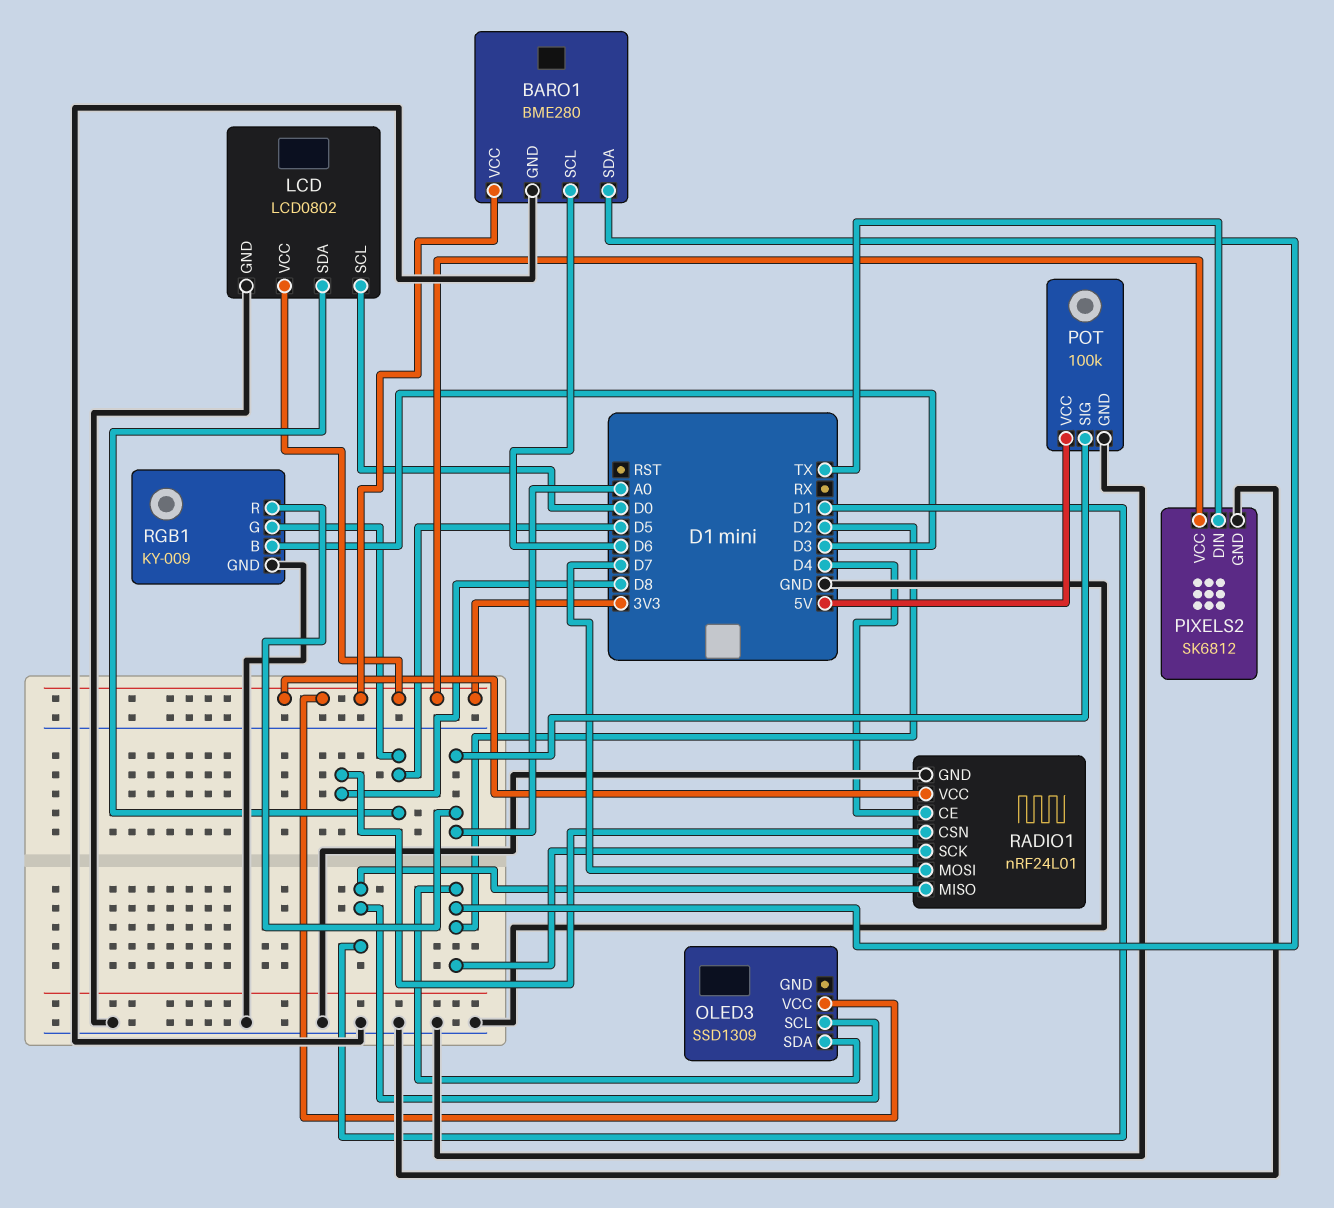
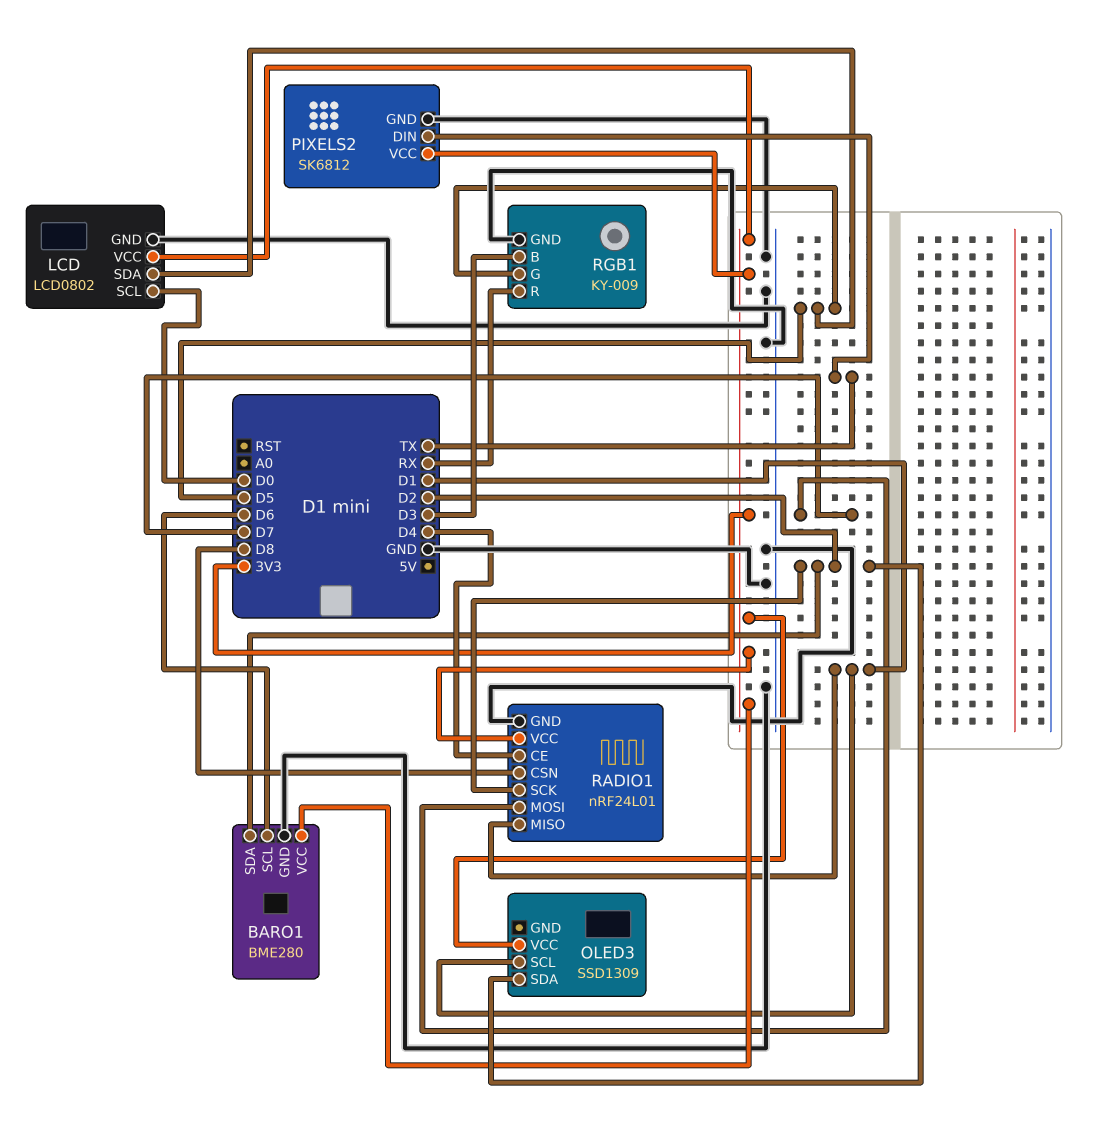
POT: 100k -> none
POT pin GND: GND -> none
POT pin SIG: A0 -> none
POT pin VCC: 5V -> none
RGB1 pin R: A0 -> RX

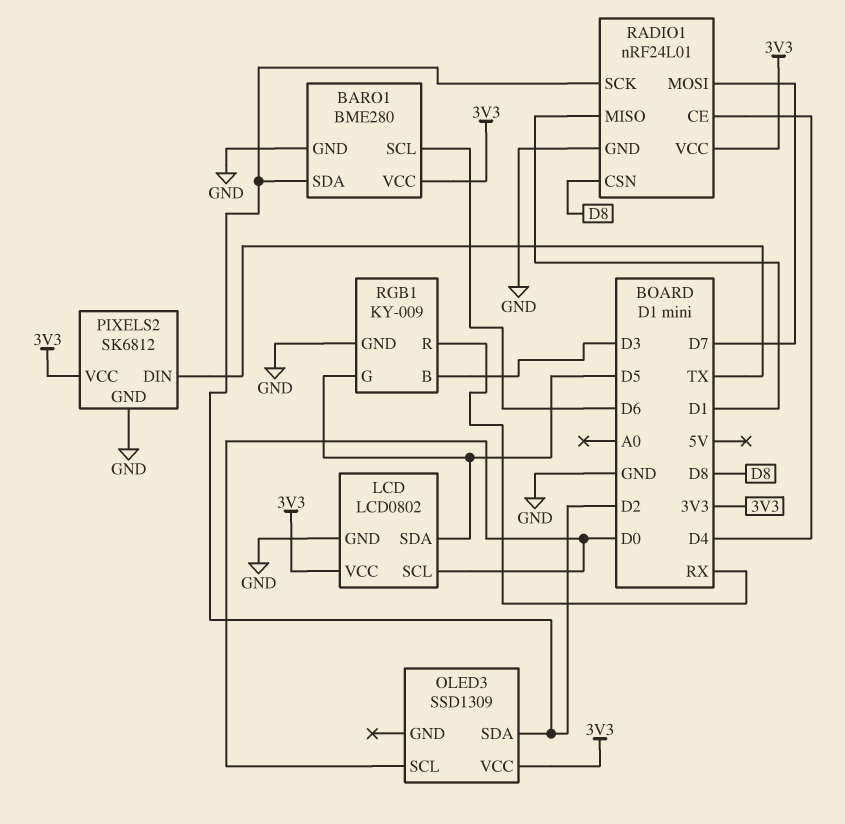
OLED3 pin SCL: D1 -> D0

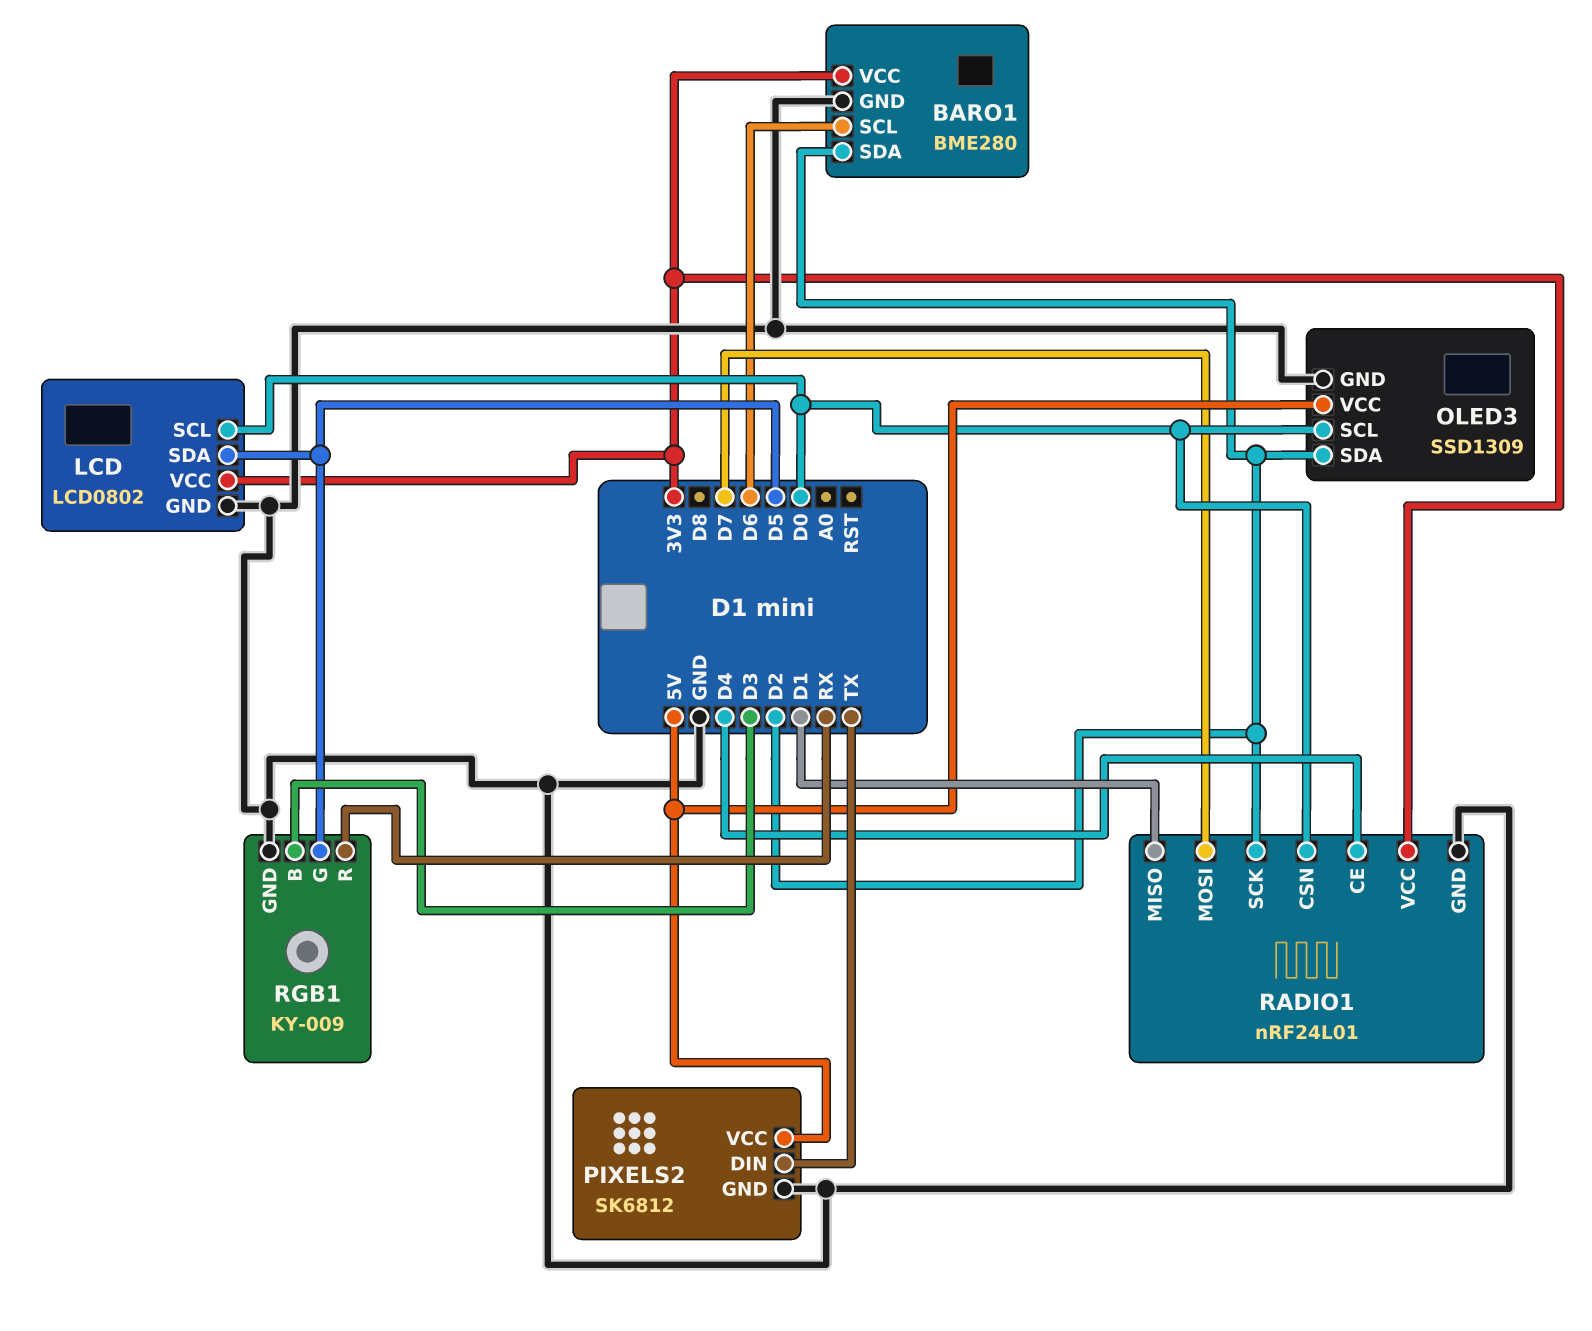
OLED3 pin GND: none -> GND
OLED3 pin VCC: 3V3 -> 5V
PIXELS2 pin VCC: 3V3 -> 5V
RADIO1 pin CSN: D8 -> D0

